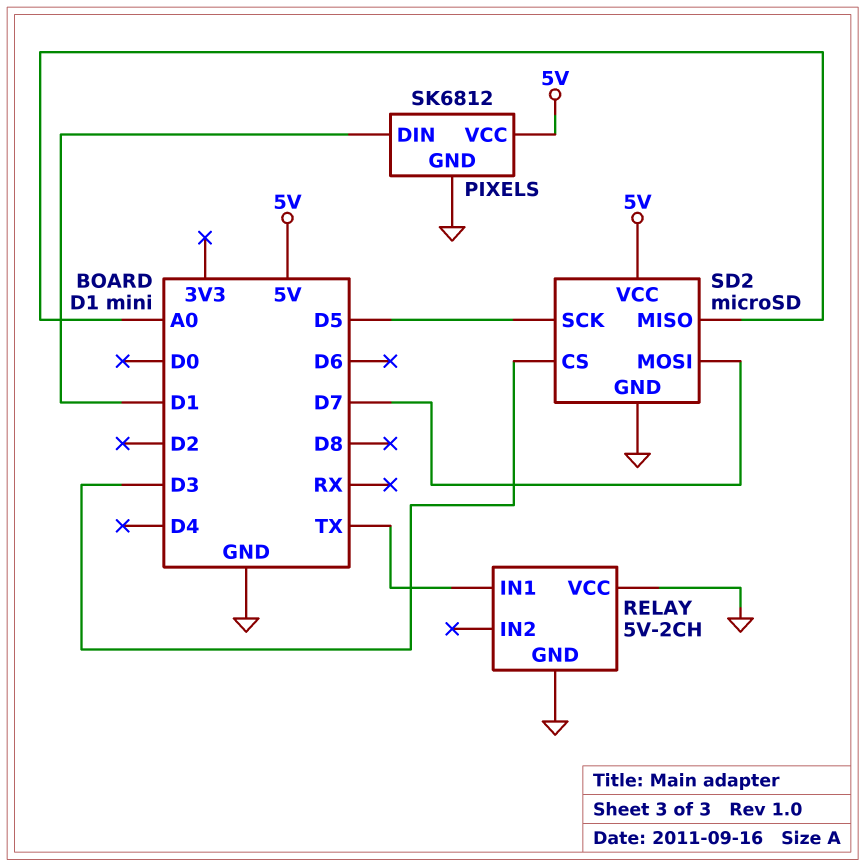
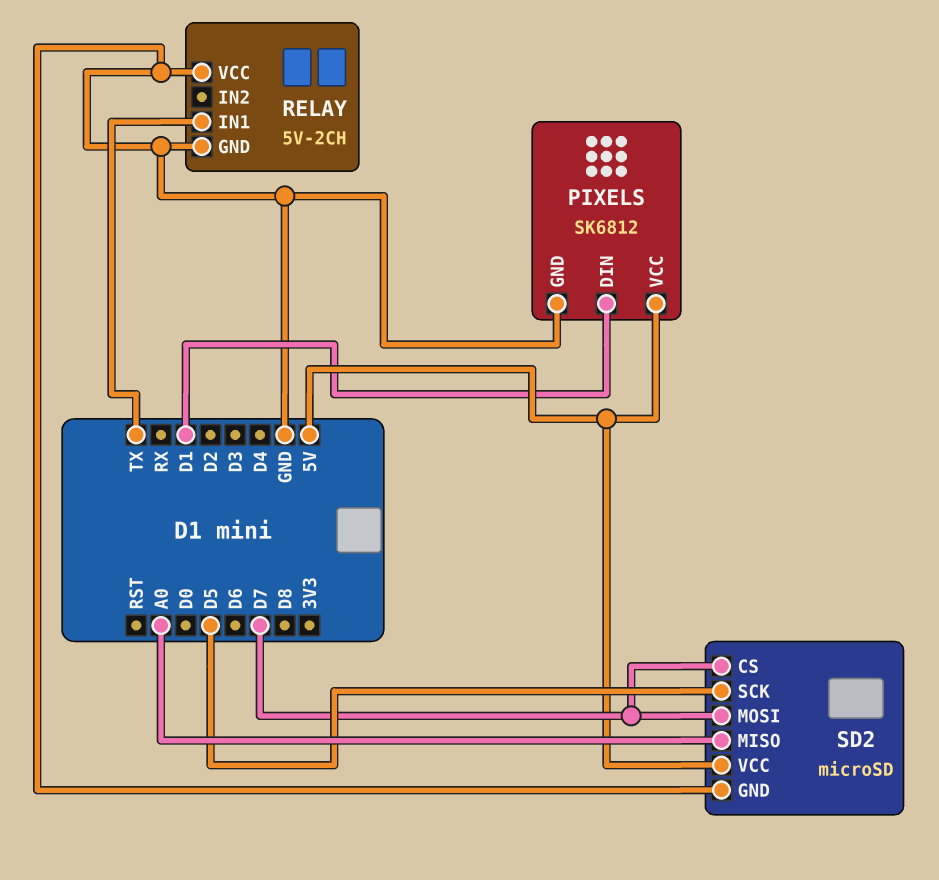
SD2 pin CS: D3 -> D7

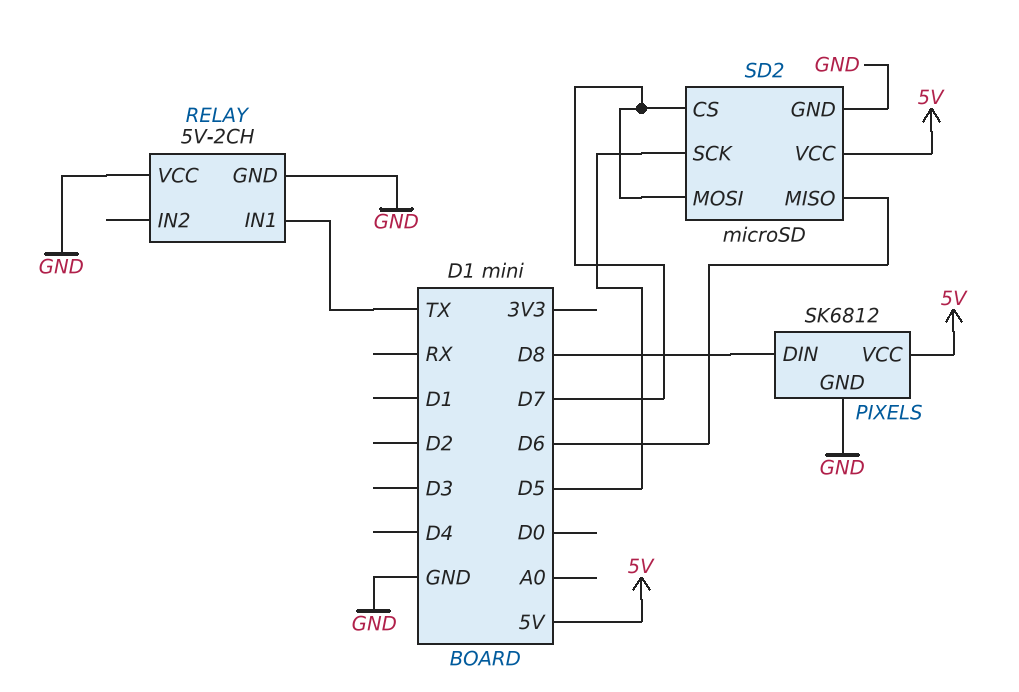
PIXELS pin DIN: D1 -> D8
SD2 pin MISO: A0 -> D6

